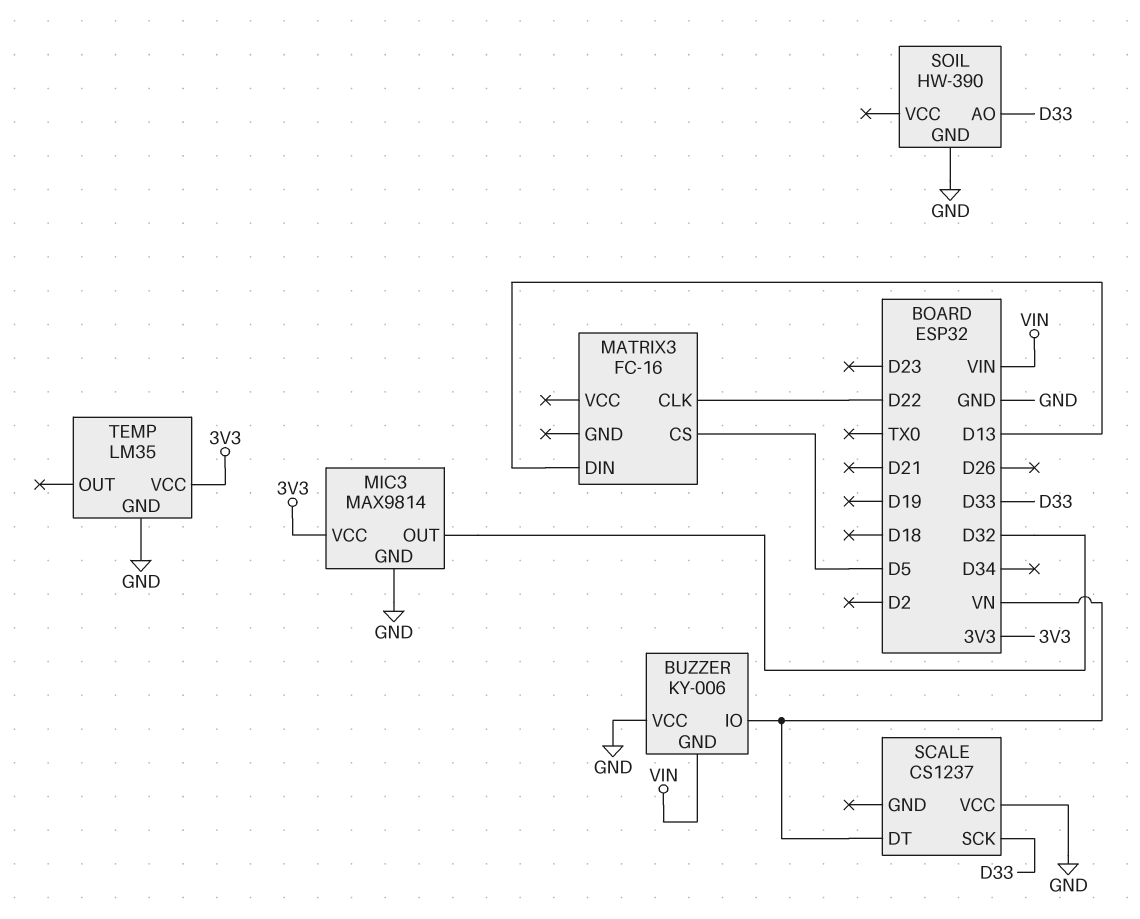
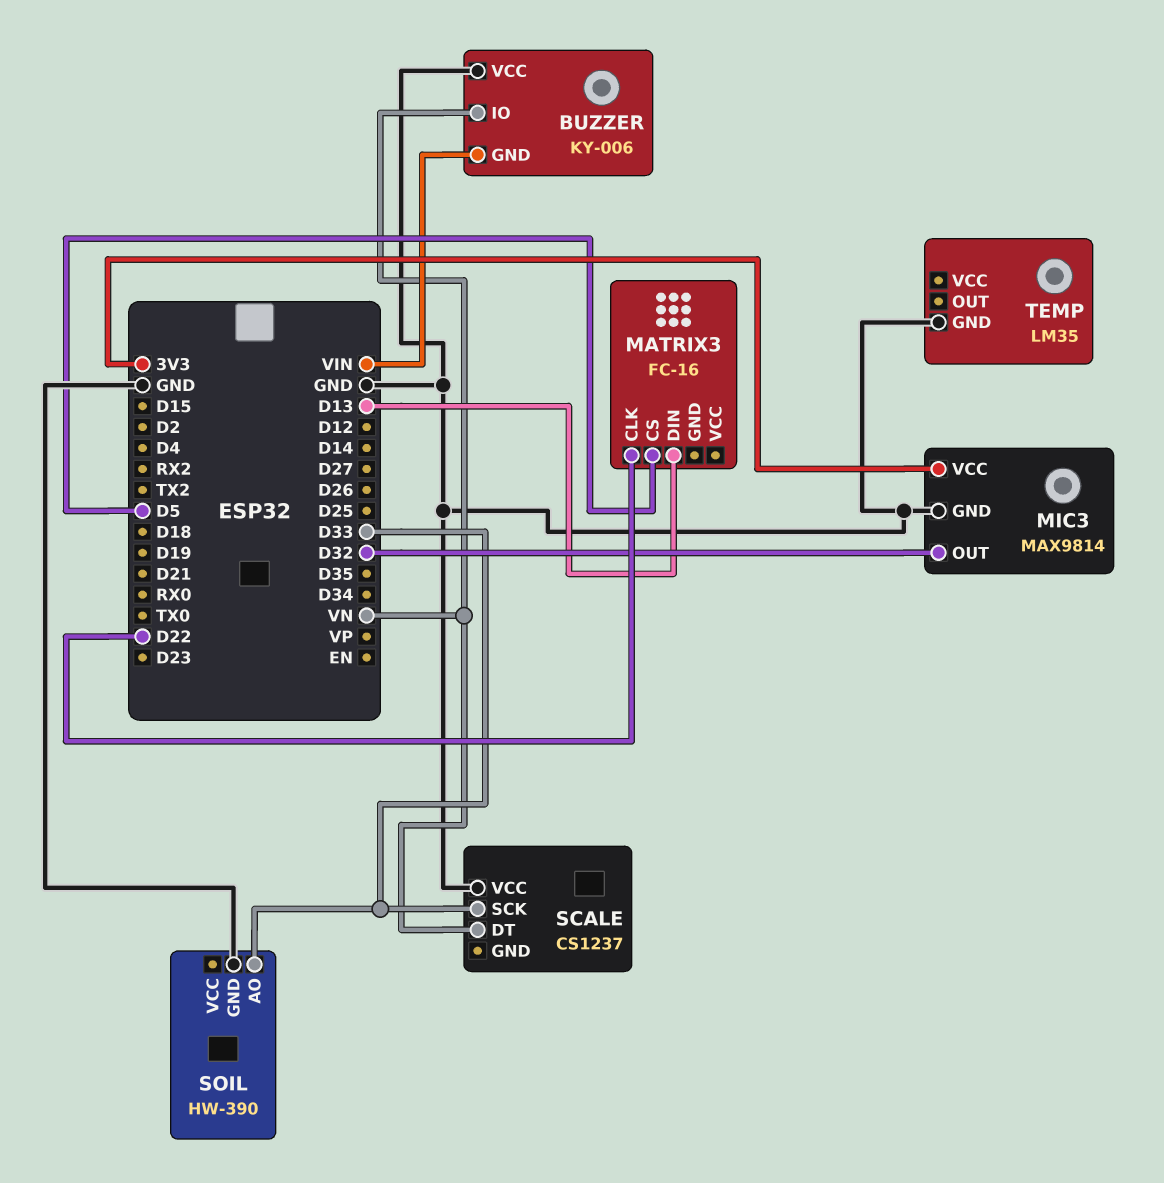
TEMP pin VCC: 3V3 -> none

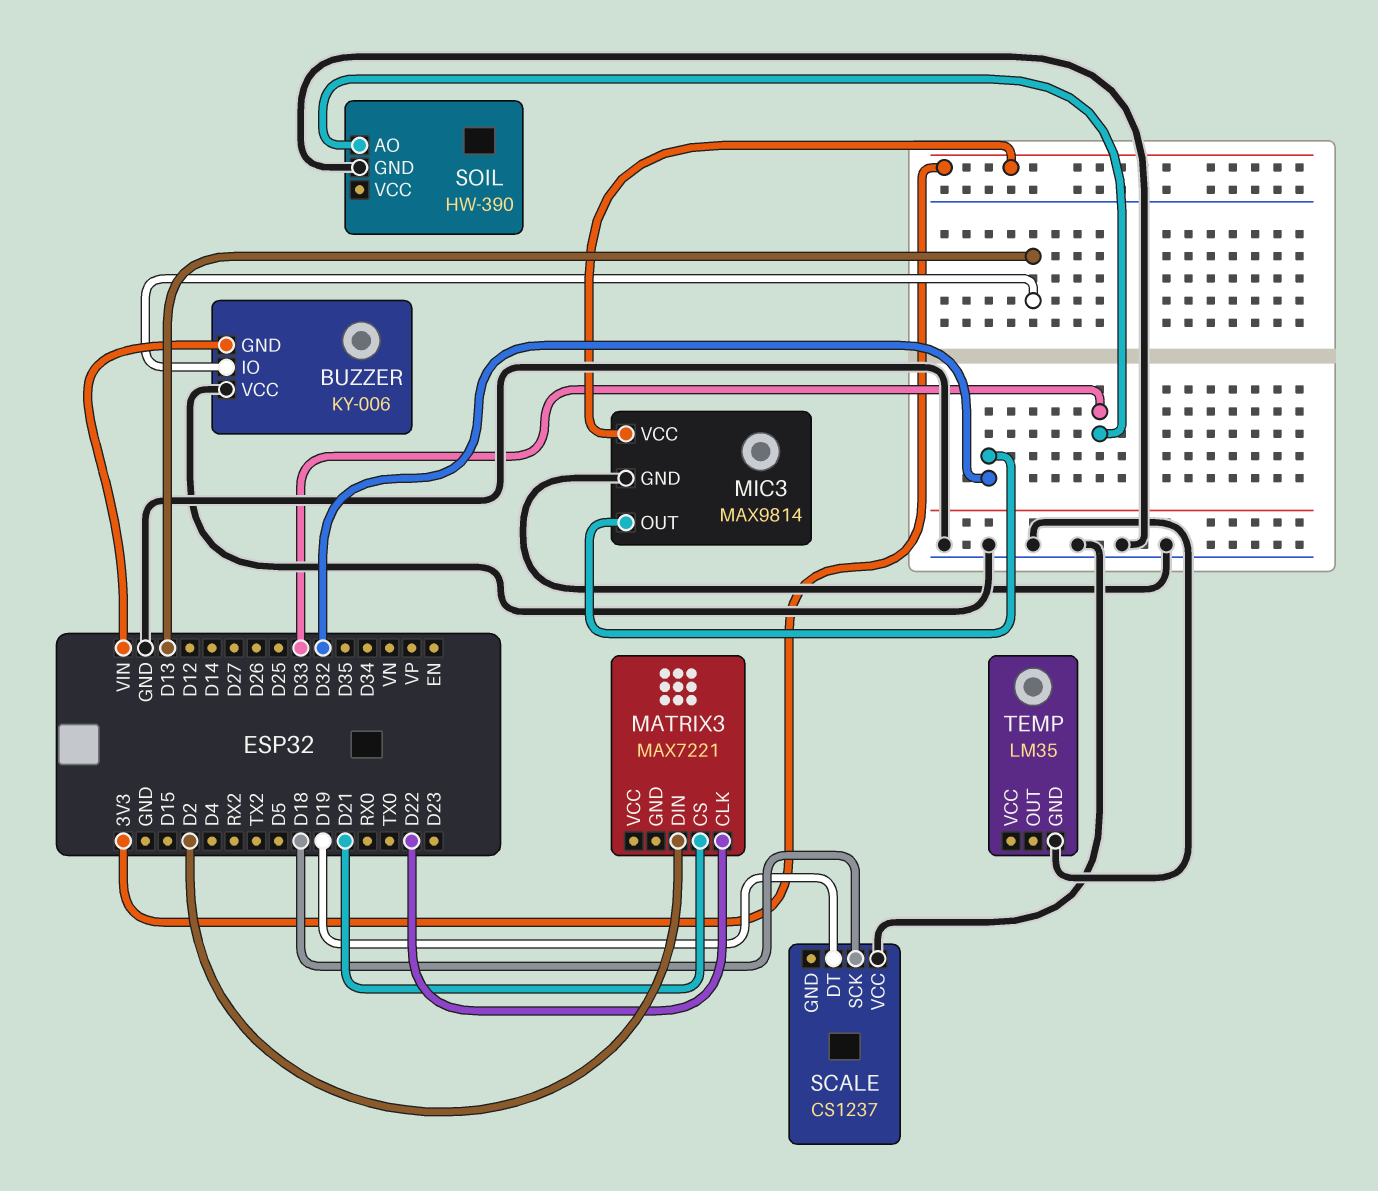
BUZZER pin IO: VN -> D13
MATRIX3: FC-16 -> MAX7221
MATRIX3 pin CS: D5 -> D21
MATRIX3 pin DIN: D13 -> D2
SCALE pin DT: VN -> D19
SCALE pin SCK: D33 -> D18

